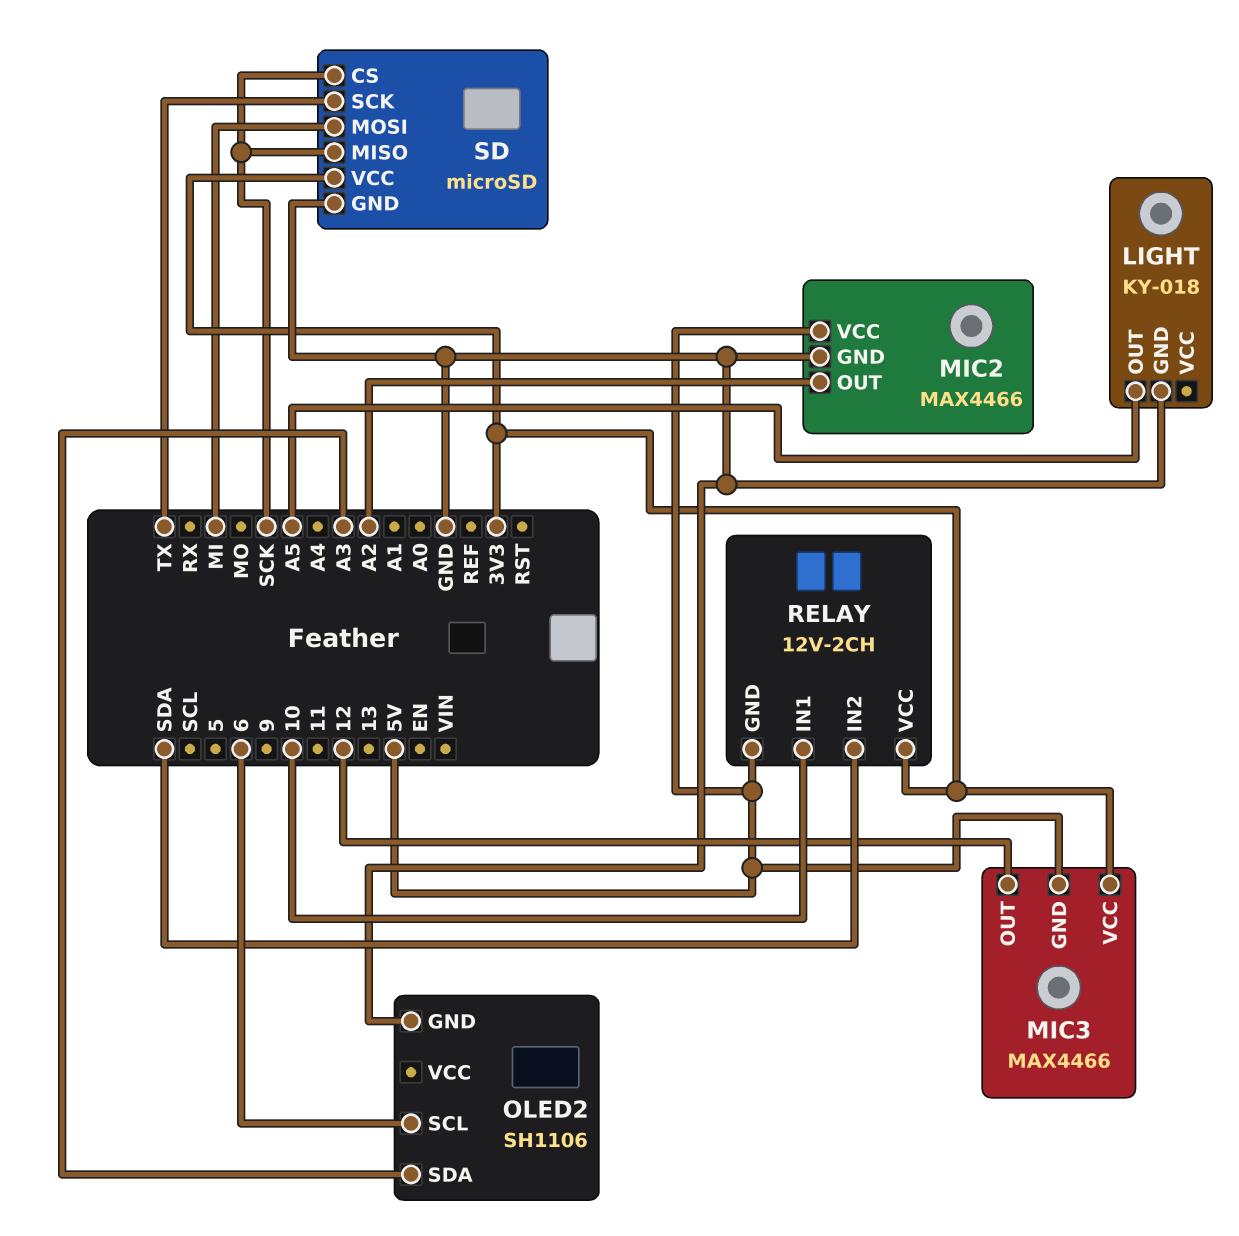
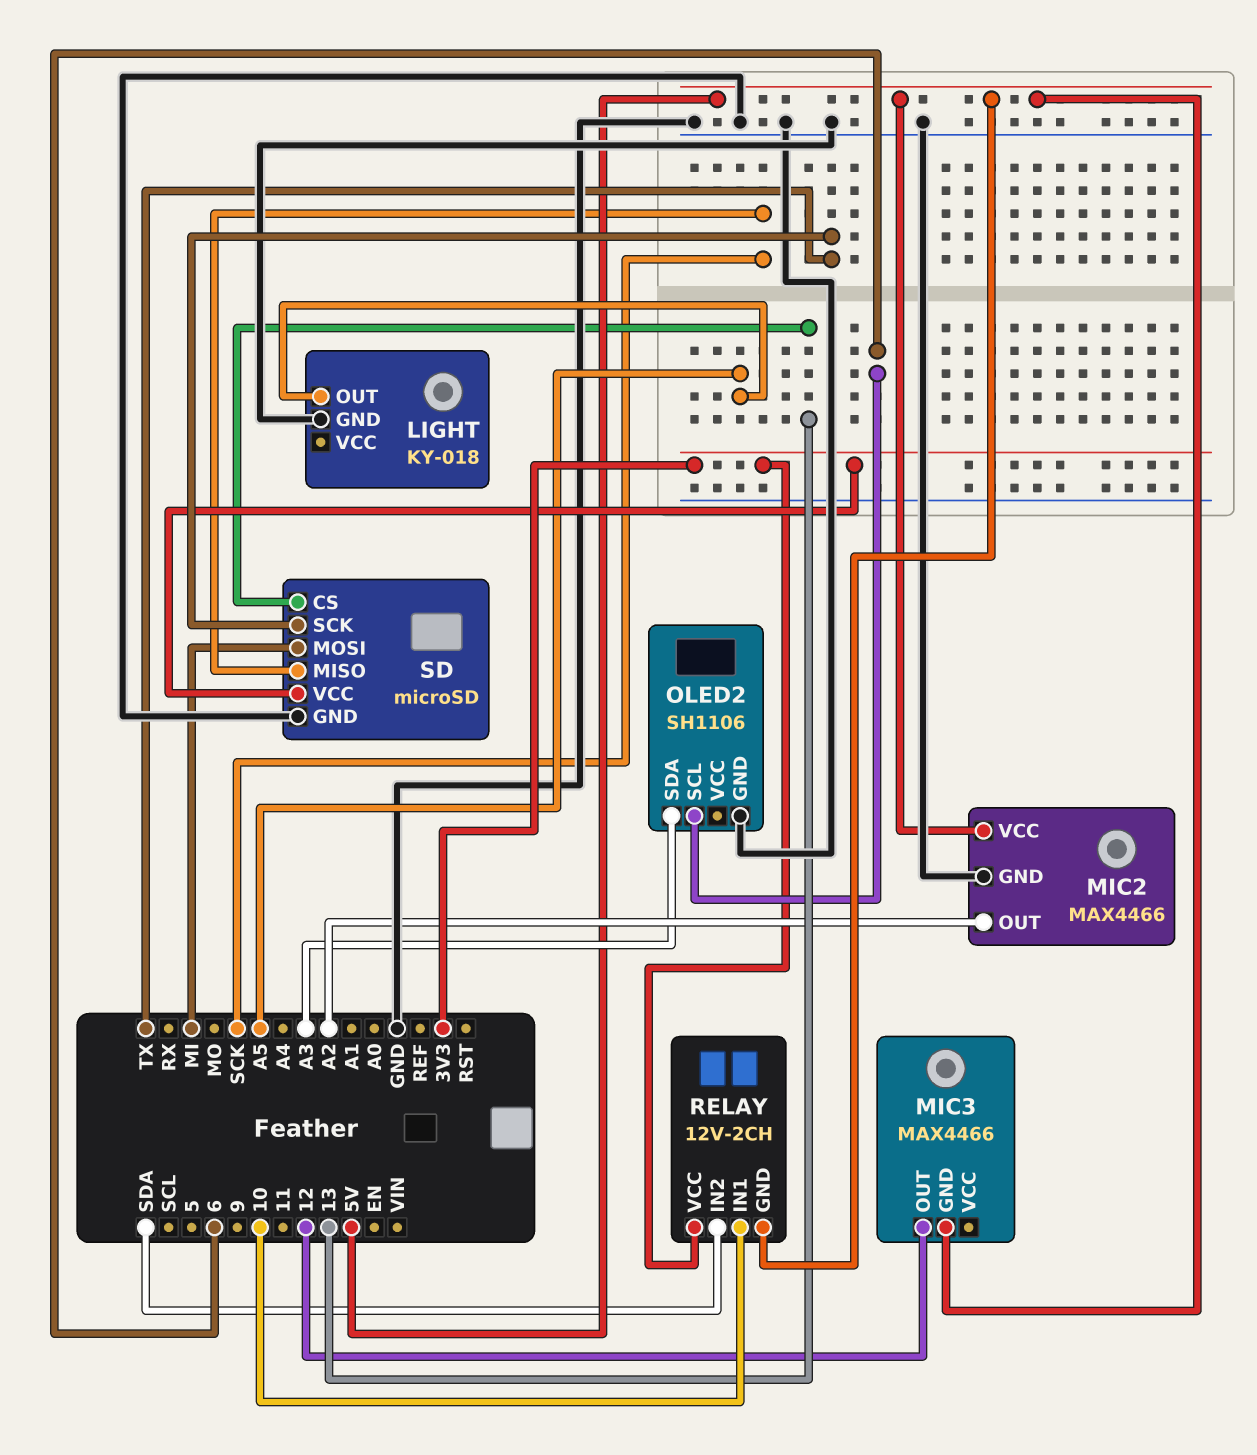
MIC3 pin VCC: 3V3 -> none
SD pin CS: SCK -> 13

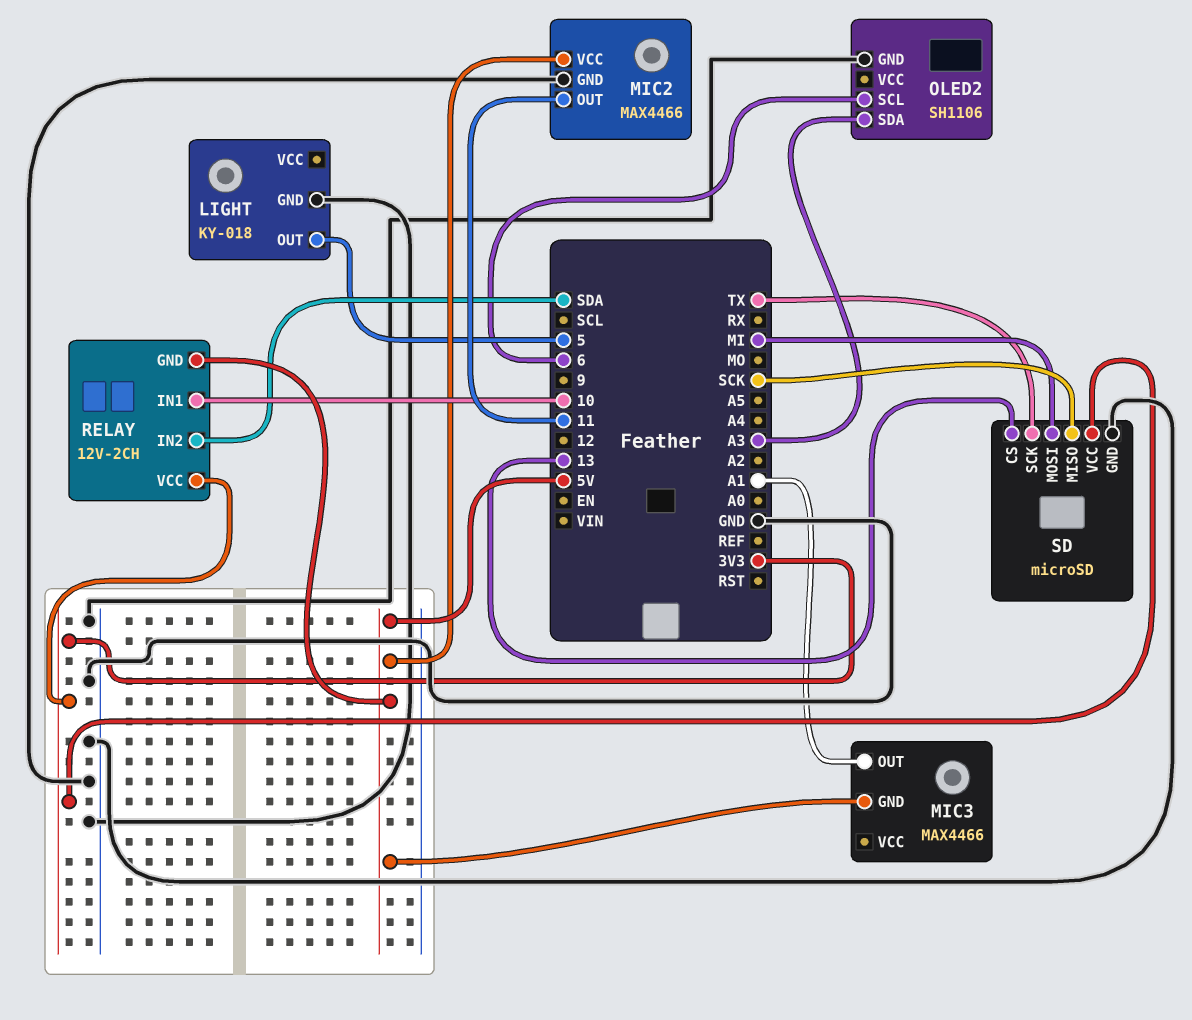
LIGHT pin OUT: A5 -> 5
MIC2 pin OUT: A2 -> 11
MIC3 pin OUT: 12 -> A1

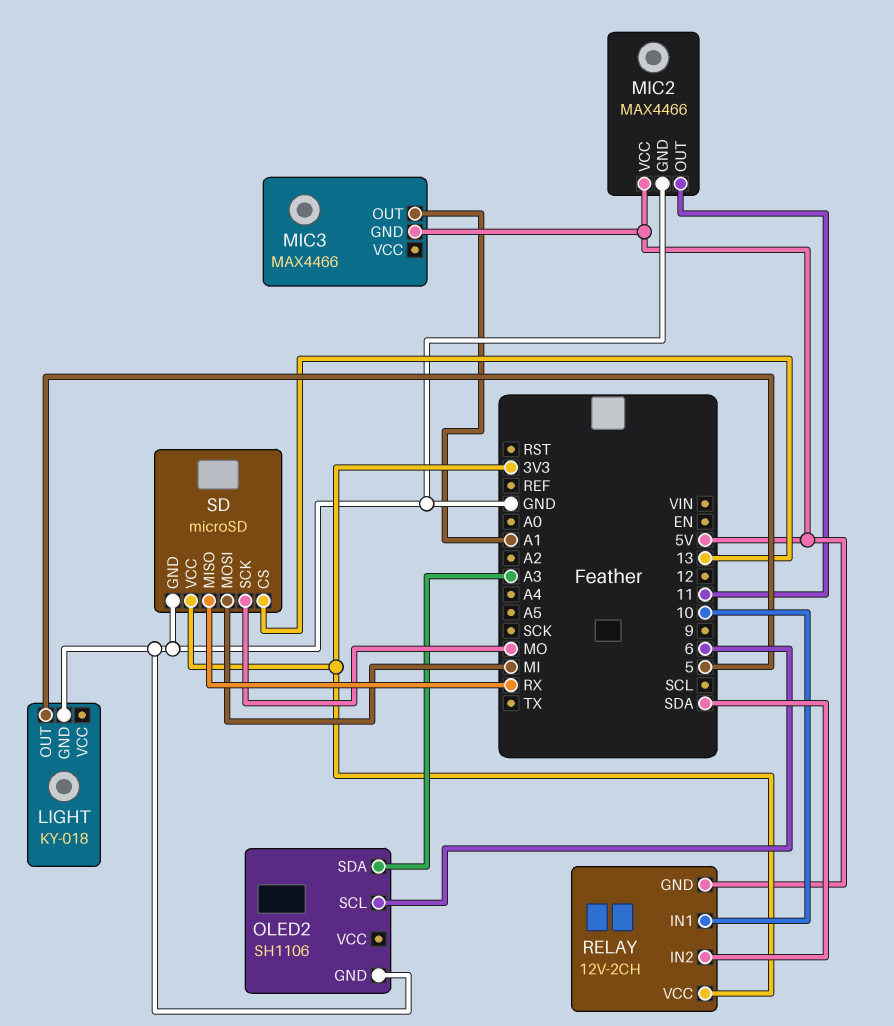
SD pin MISO: SCK -> RX
SD pin SCK: TX -> MO

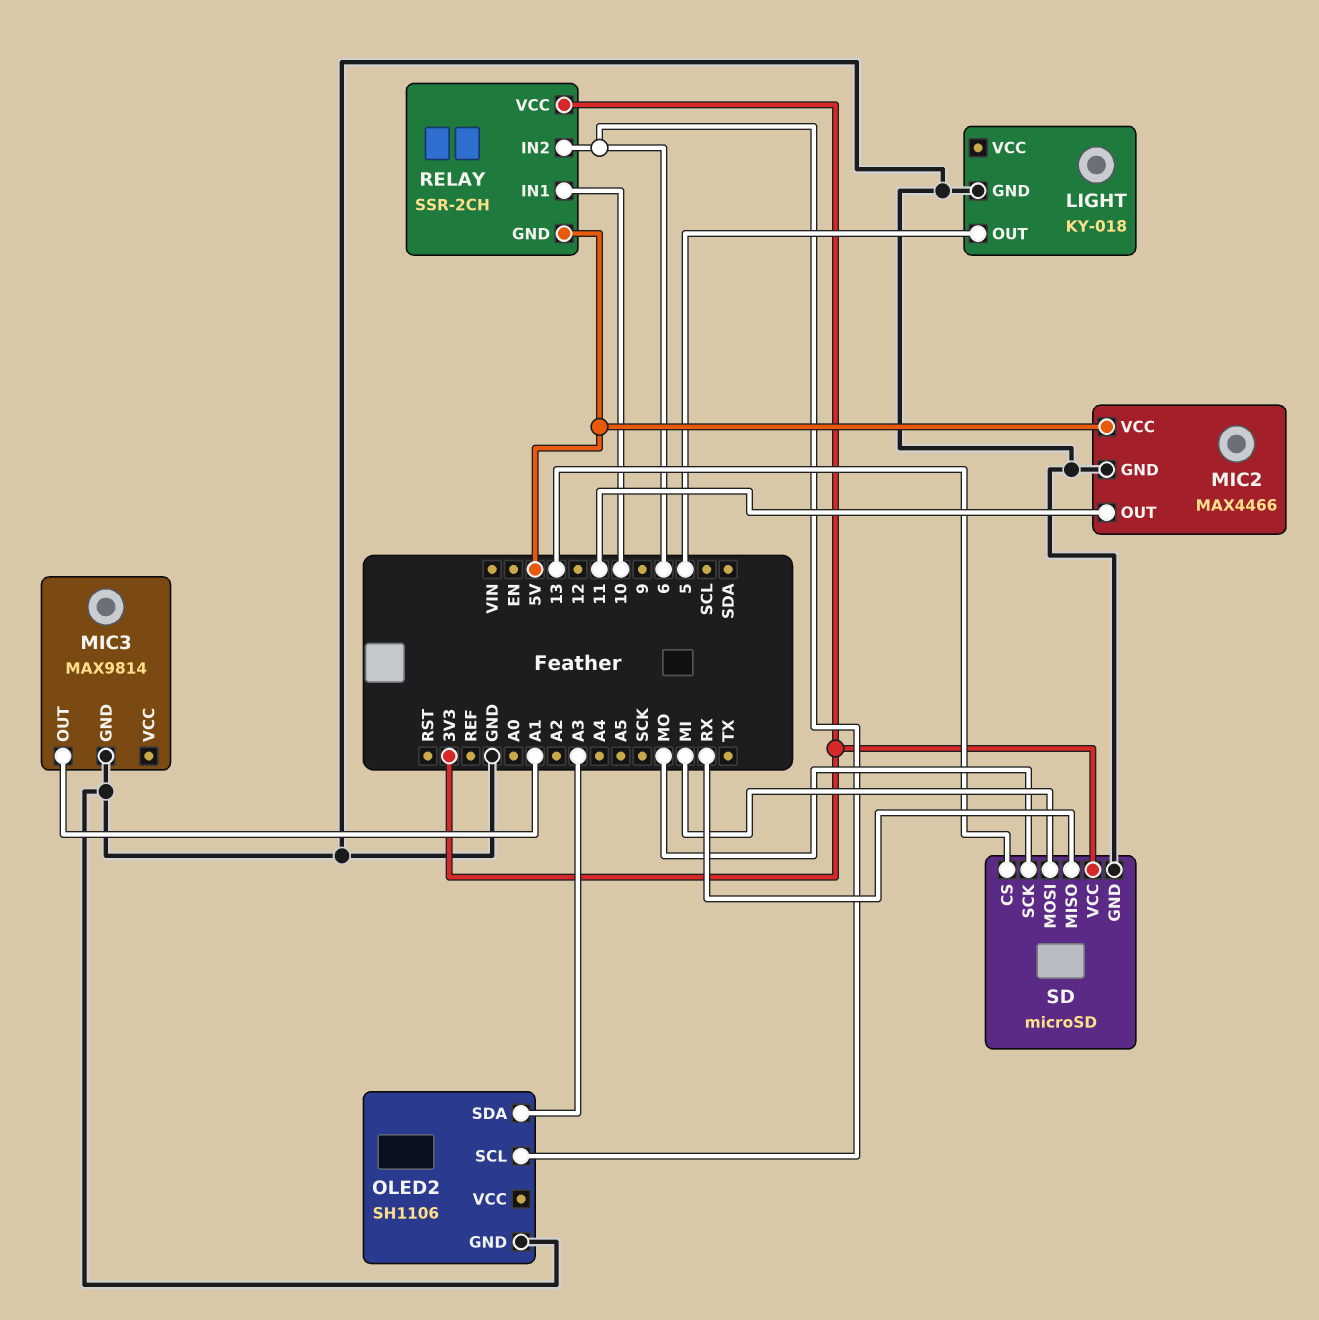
MIC3: MAX4466 -> MAX9814
MIC3 pin GND: 5V -> GND
RELAY: 12V-2CH -> SSR-2CH
RELAY pin IN2: SDA -> 6

